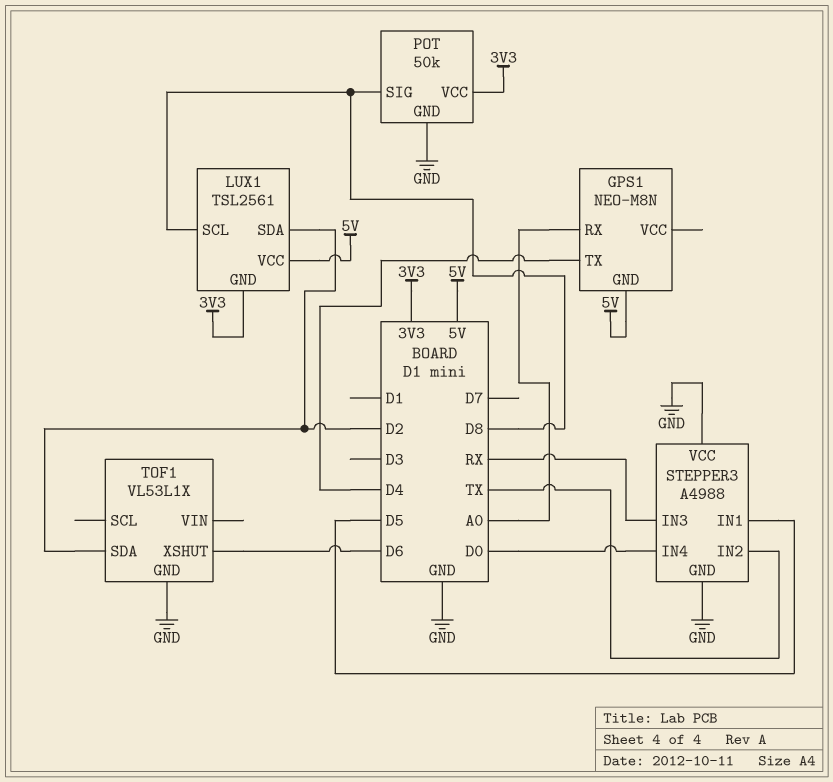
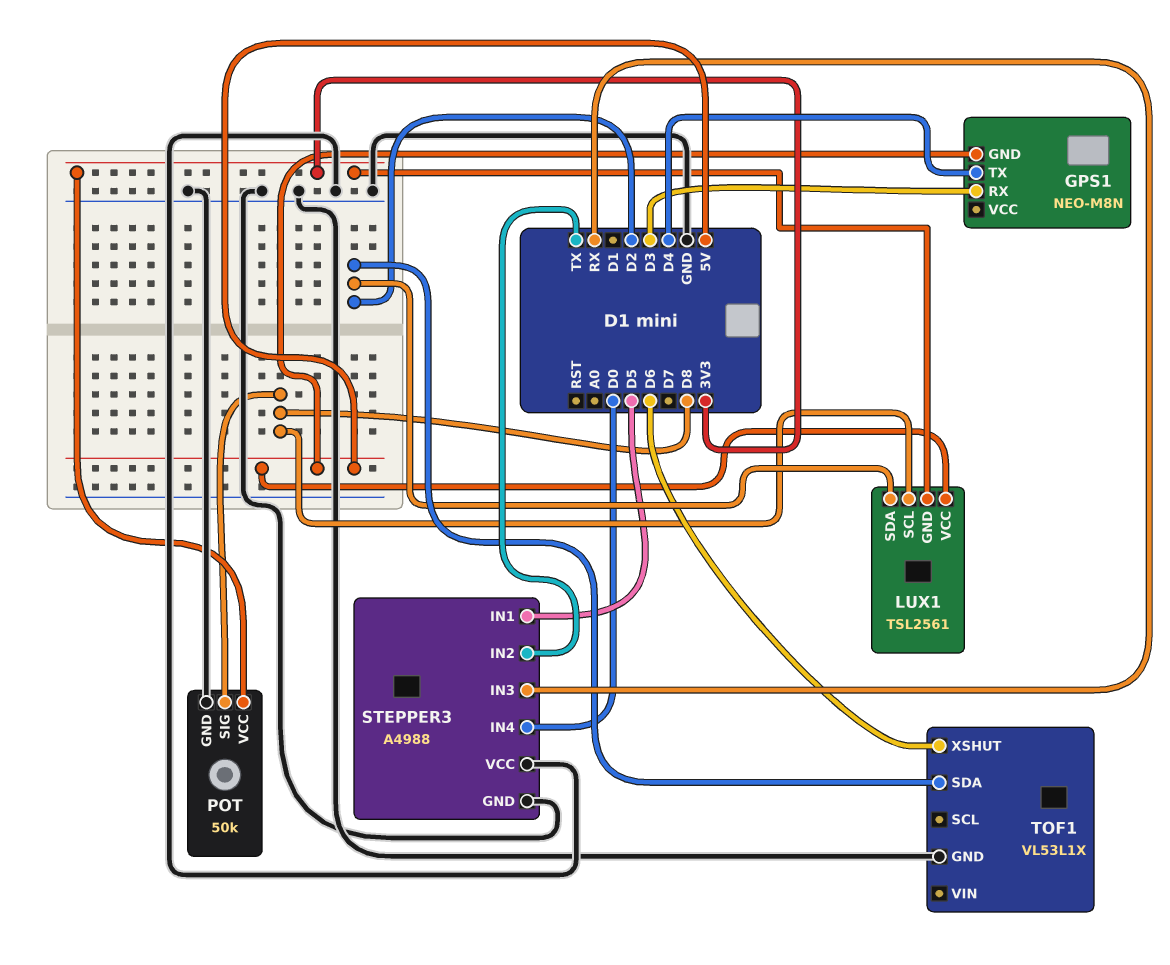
GPS1 pin RX: A0 -> D3

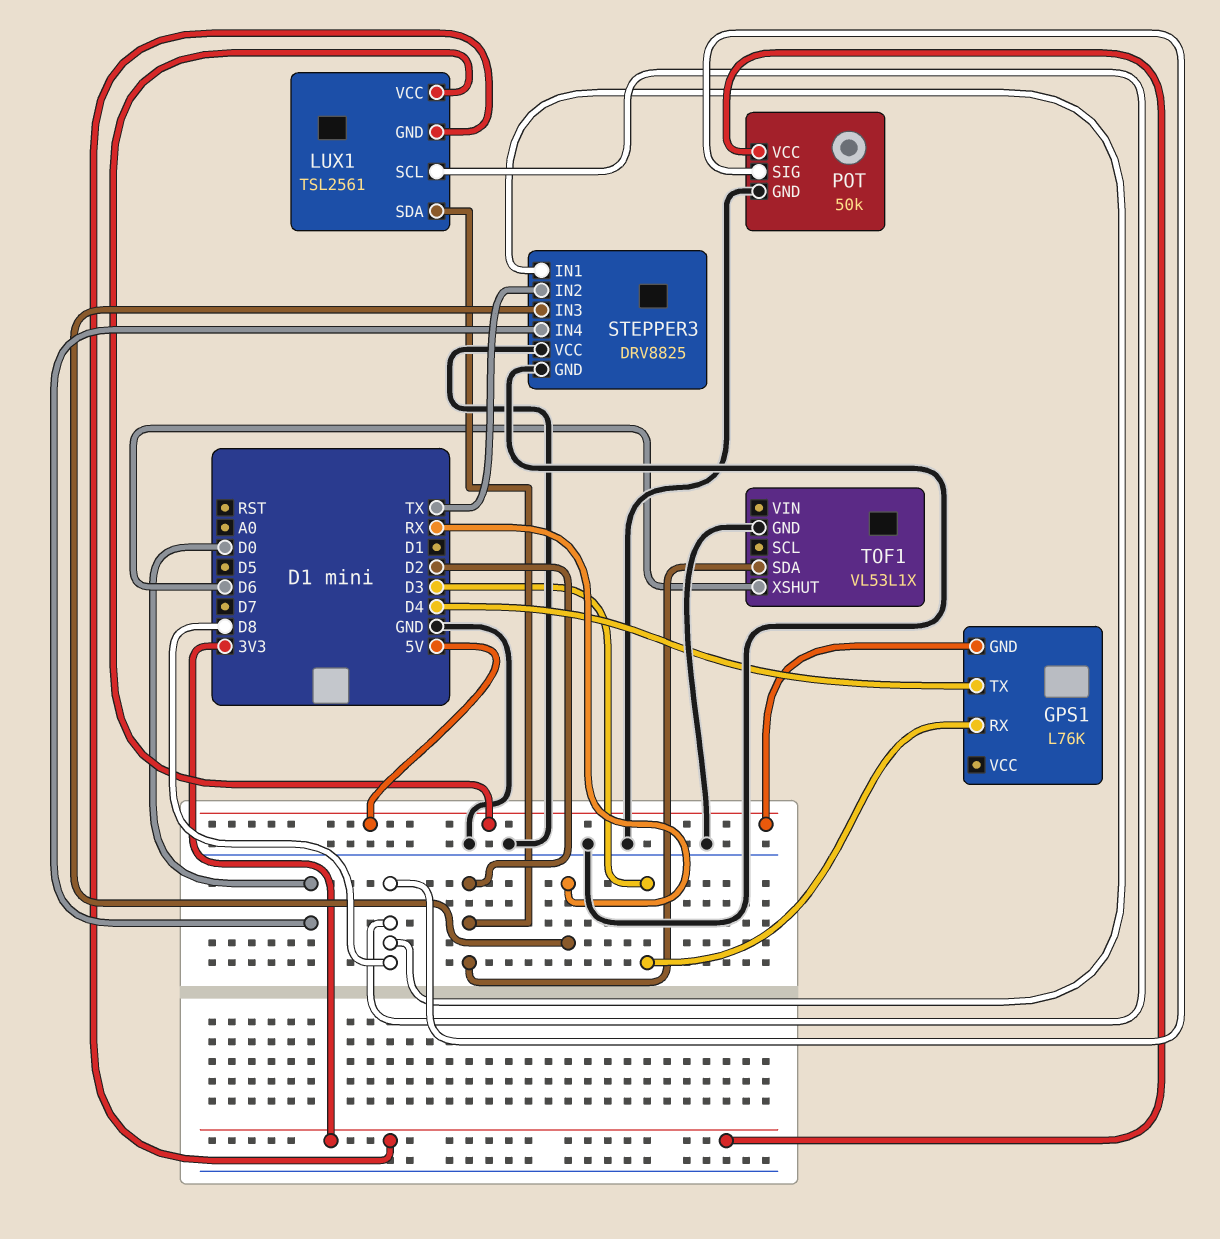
GPS1: NEO-M8N -> L76K
STEPPER3: A4988 -> DRV8825
STEPPER3 pin IN1: D5 -> D8

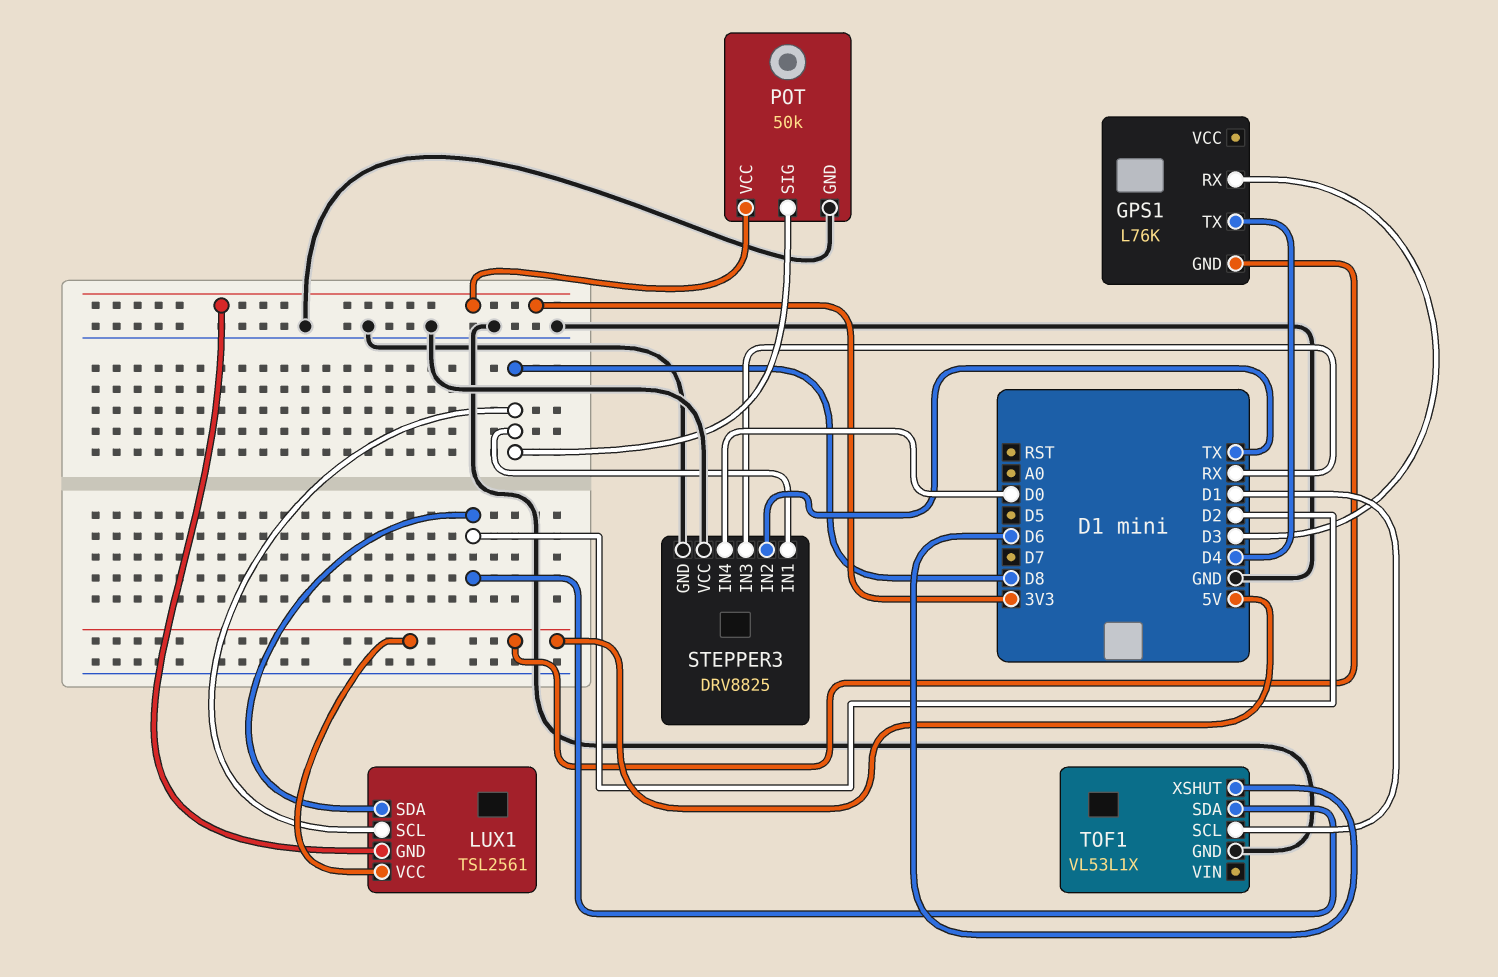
TOF1 pin SCL: none -> D1

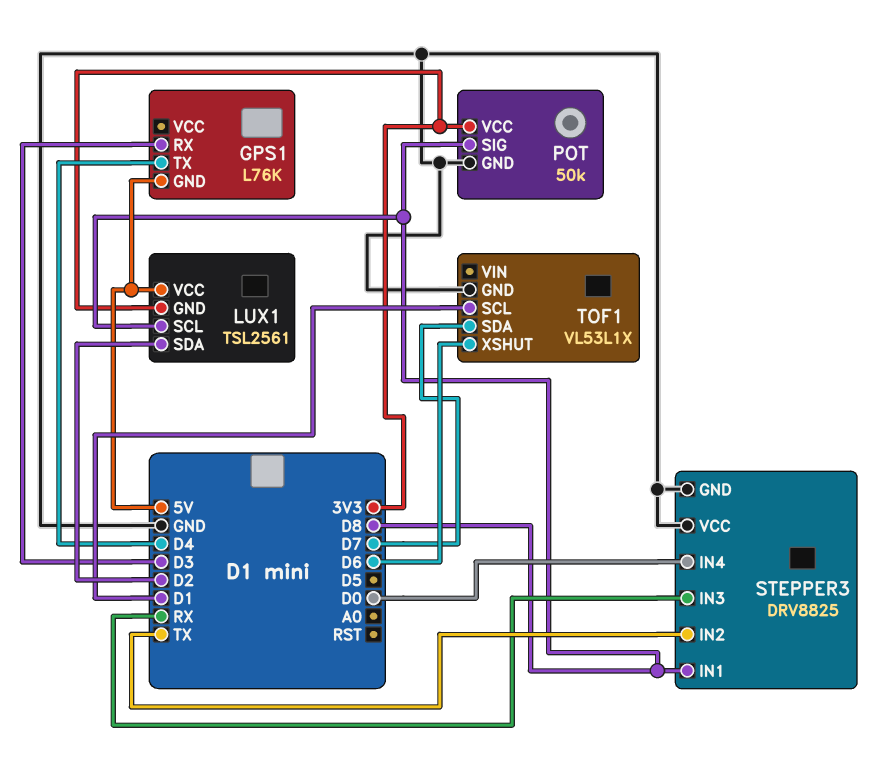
TOF1 pin SDA: D2 -> D7

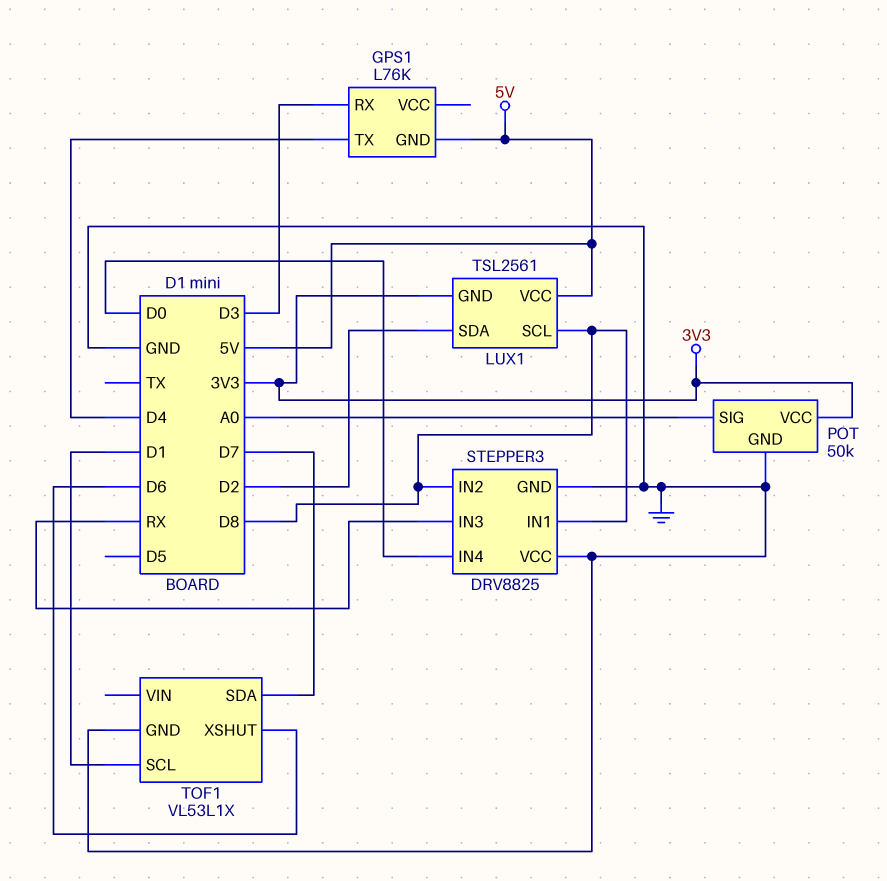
POT pin SIG: D8 -> A0
STEPPER3 pin IN2: TX -> D8

